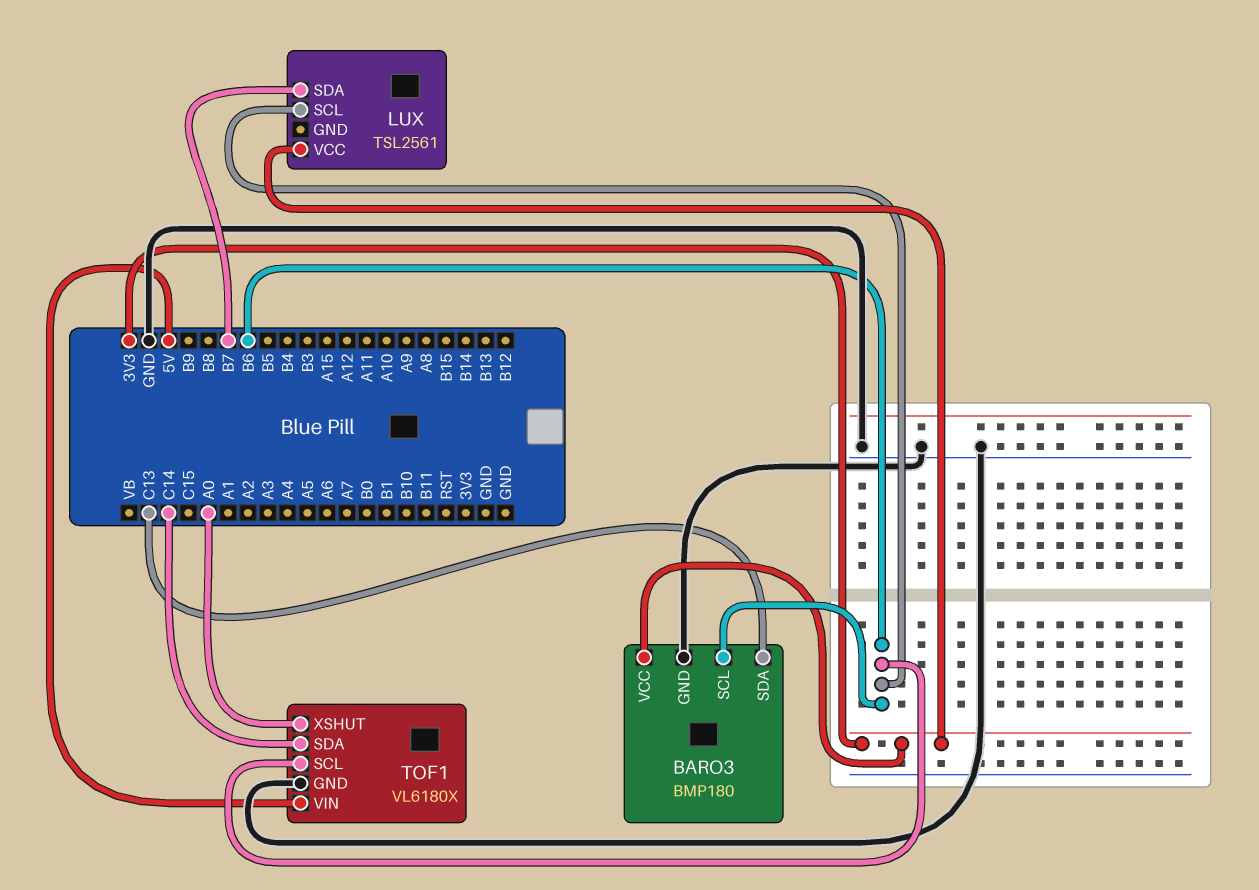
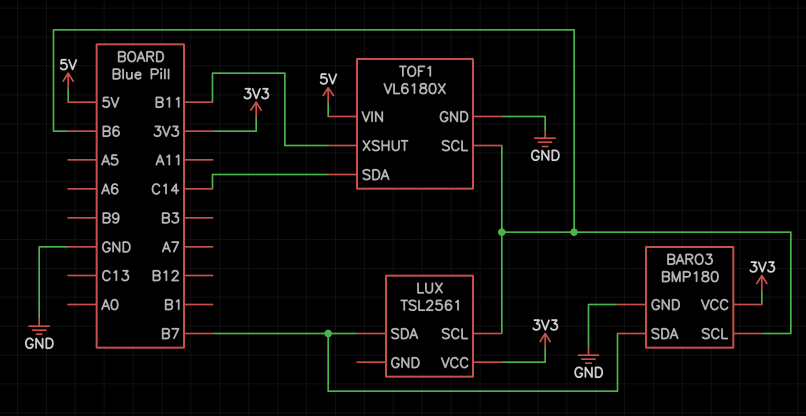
BARO3 pin SDA: C13 -> B7
TOF1 pin XSHUT: A0 -> B11

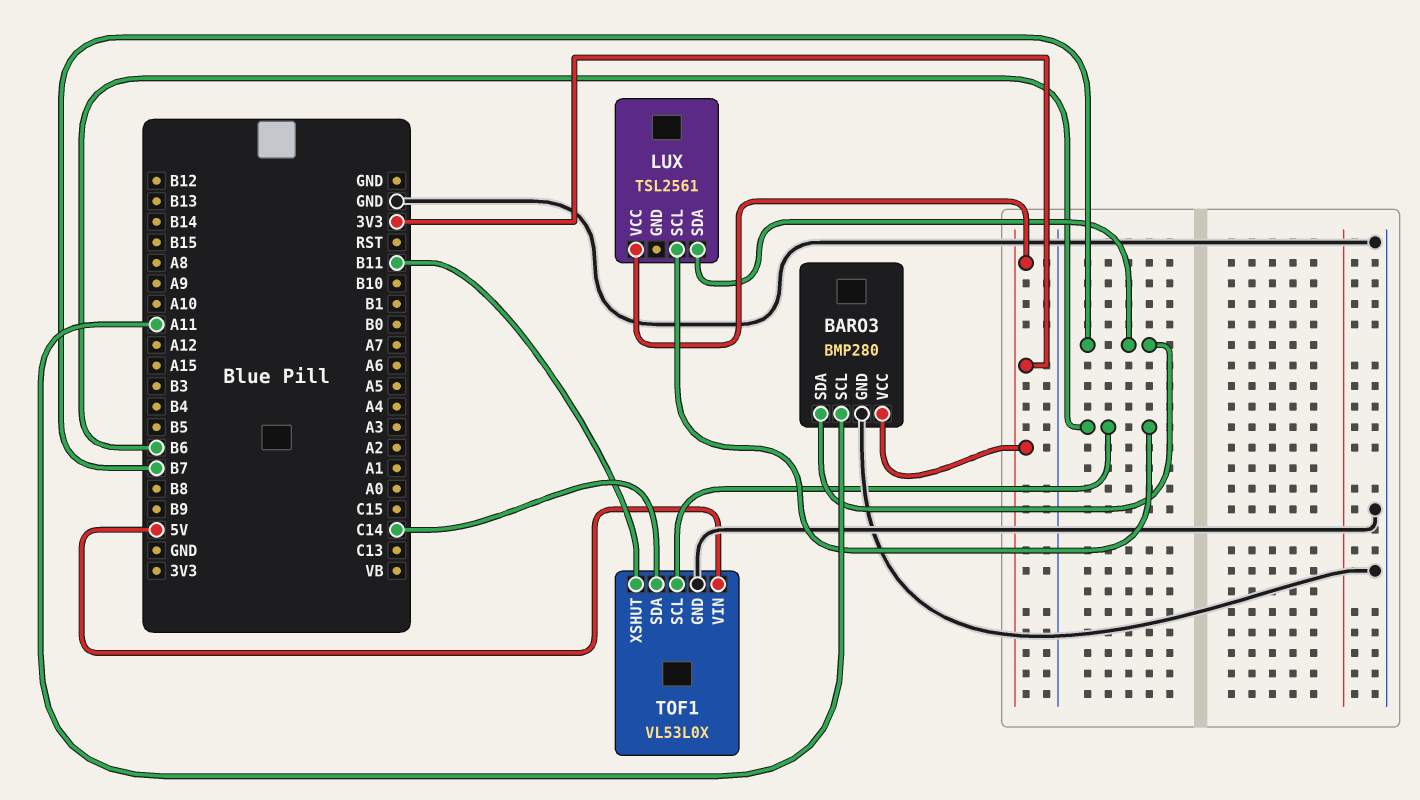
BARO3: BMP180 -> BMP280
BARO3 pin SCL: B6 -> A11
TOF1: VL6180X -> VL53L0X

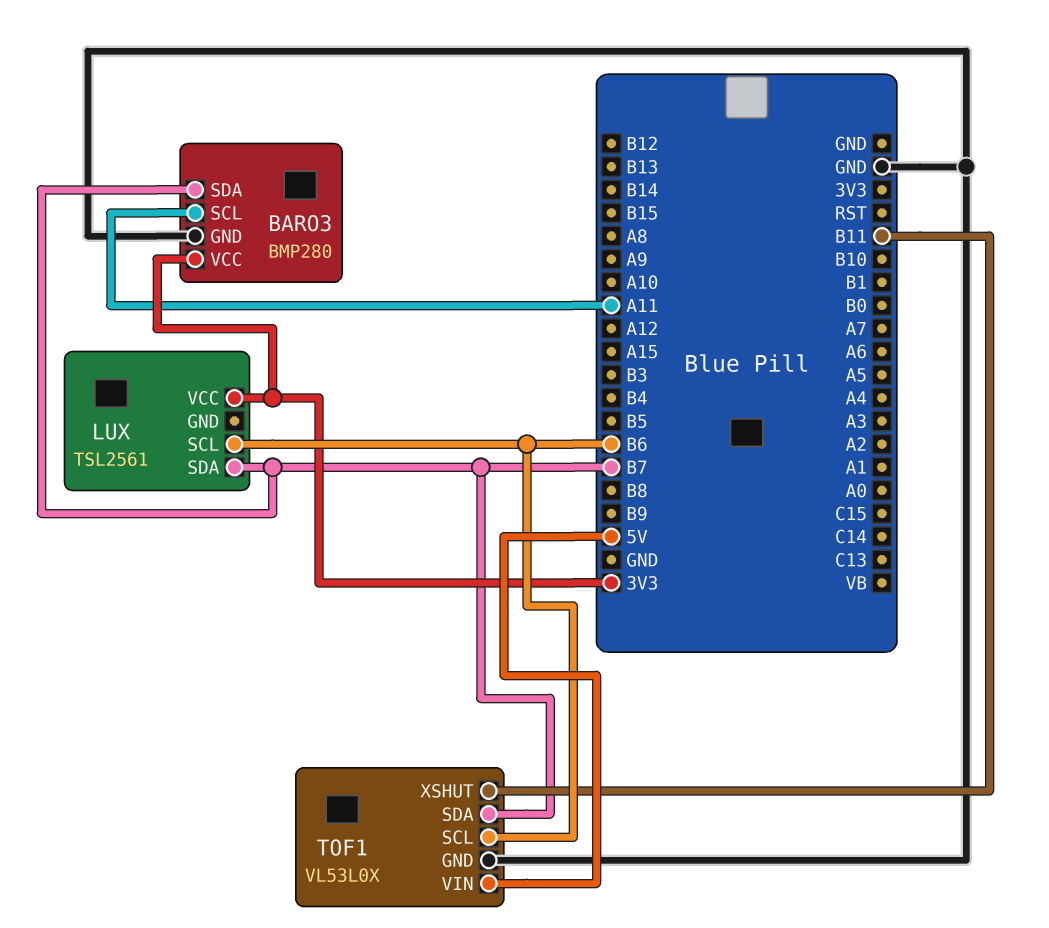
TOF1 pin SDA: C14 -> B7

